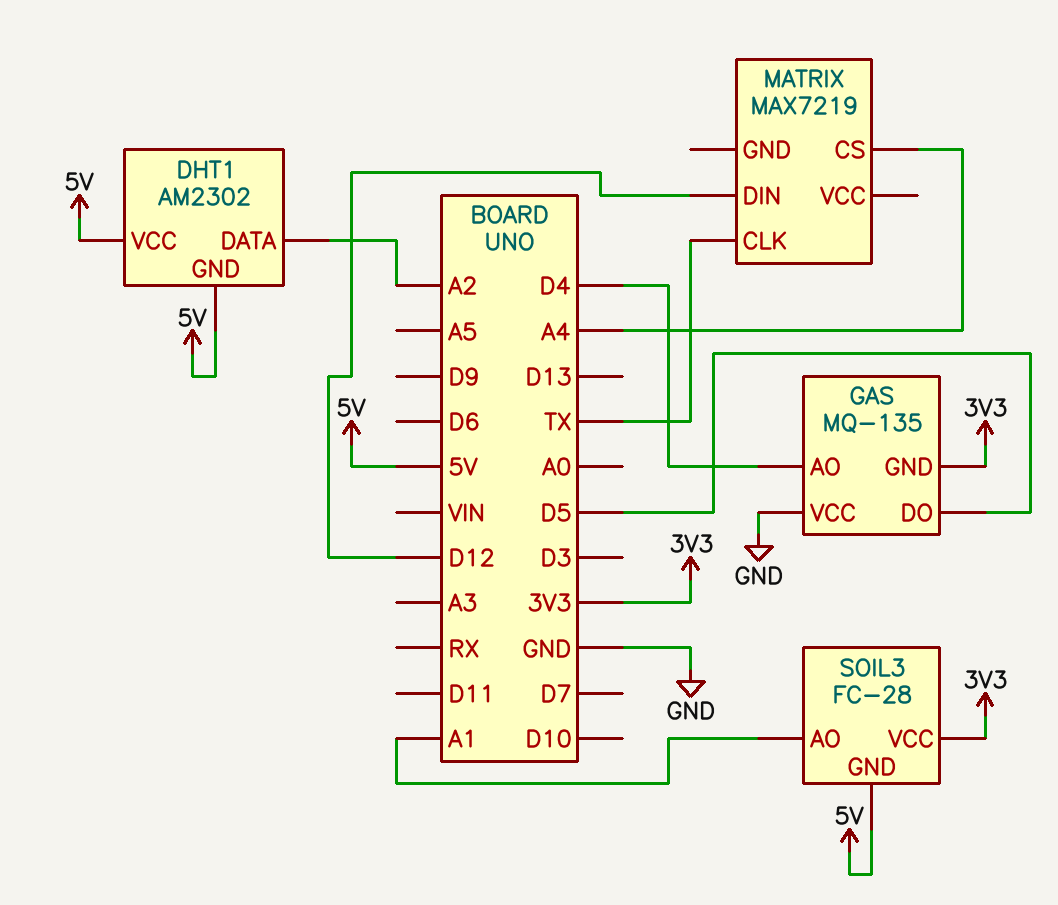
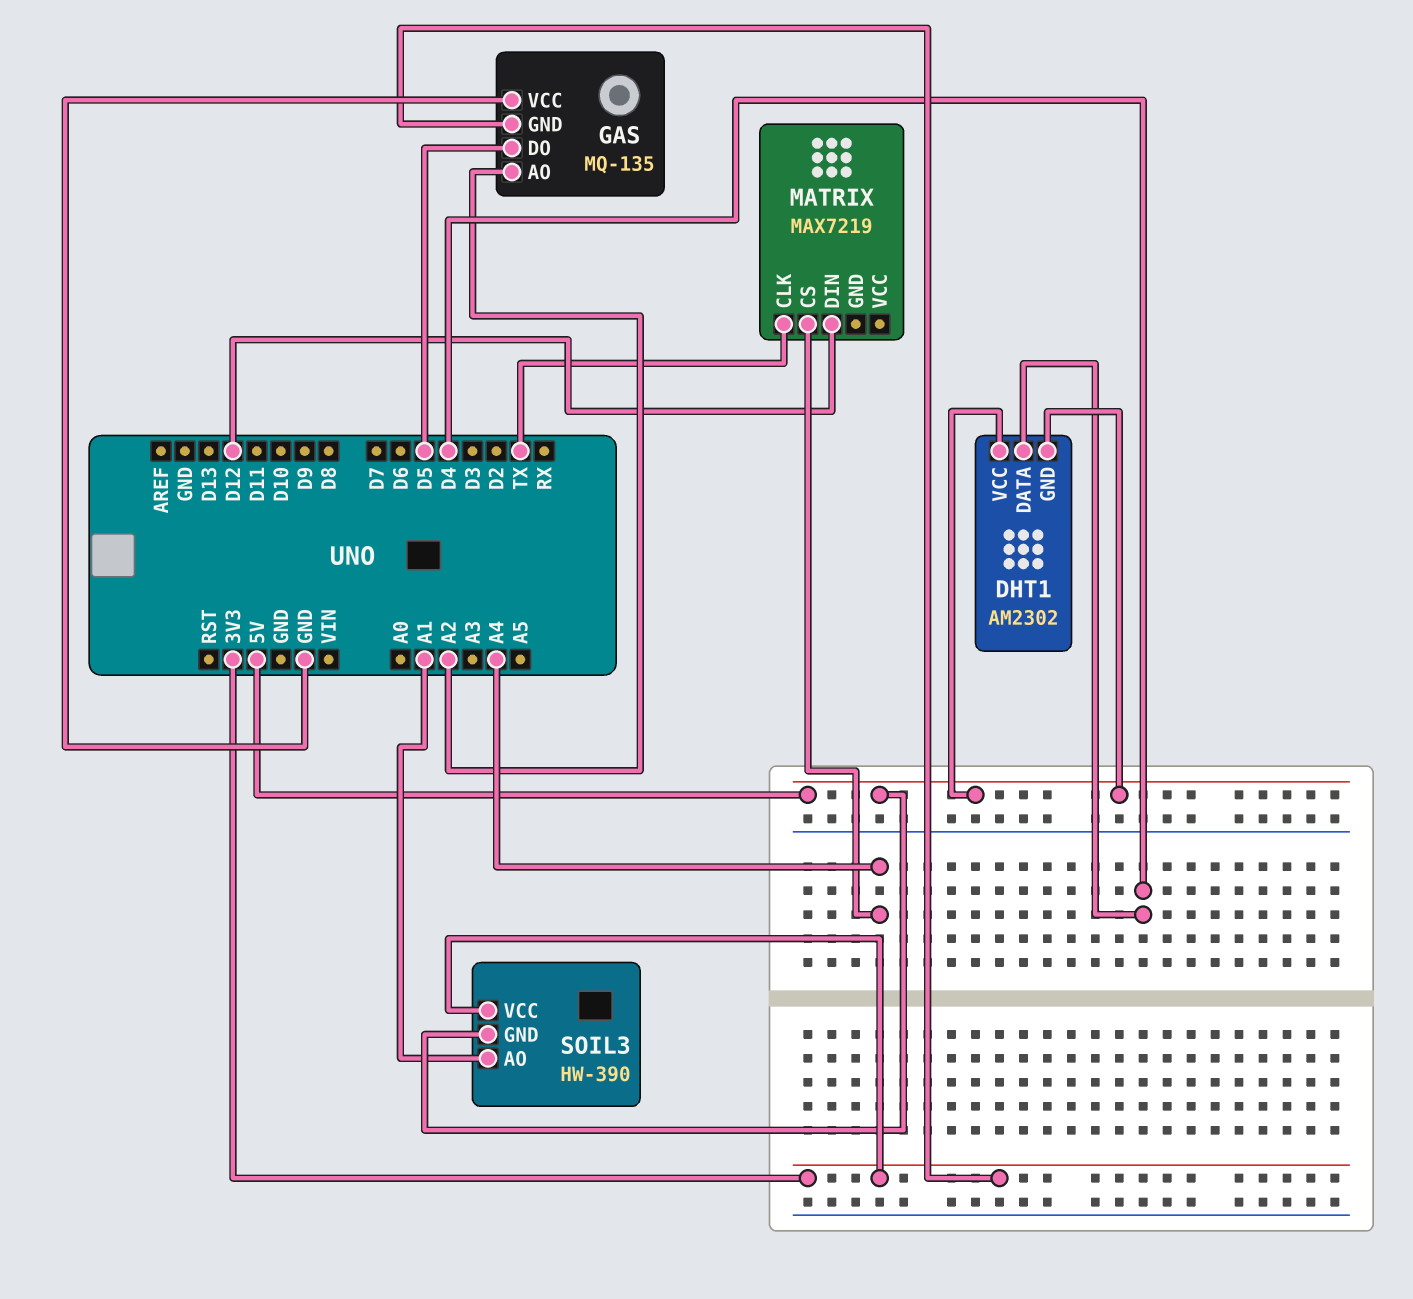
DHT1 pin DATA: A2 -> D4
GAS pin AO: D4 -> A2
SOIL3: FC-28 -> HW-390

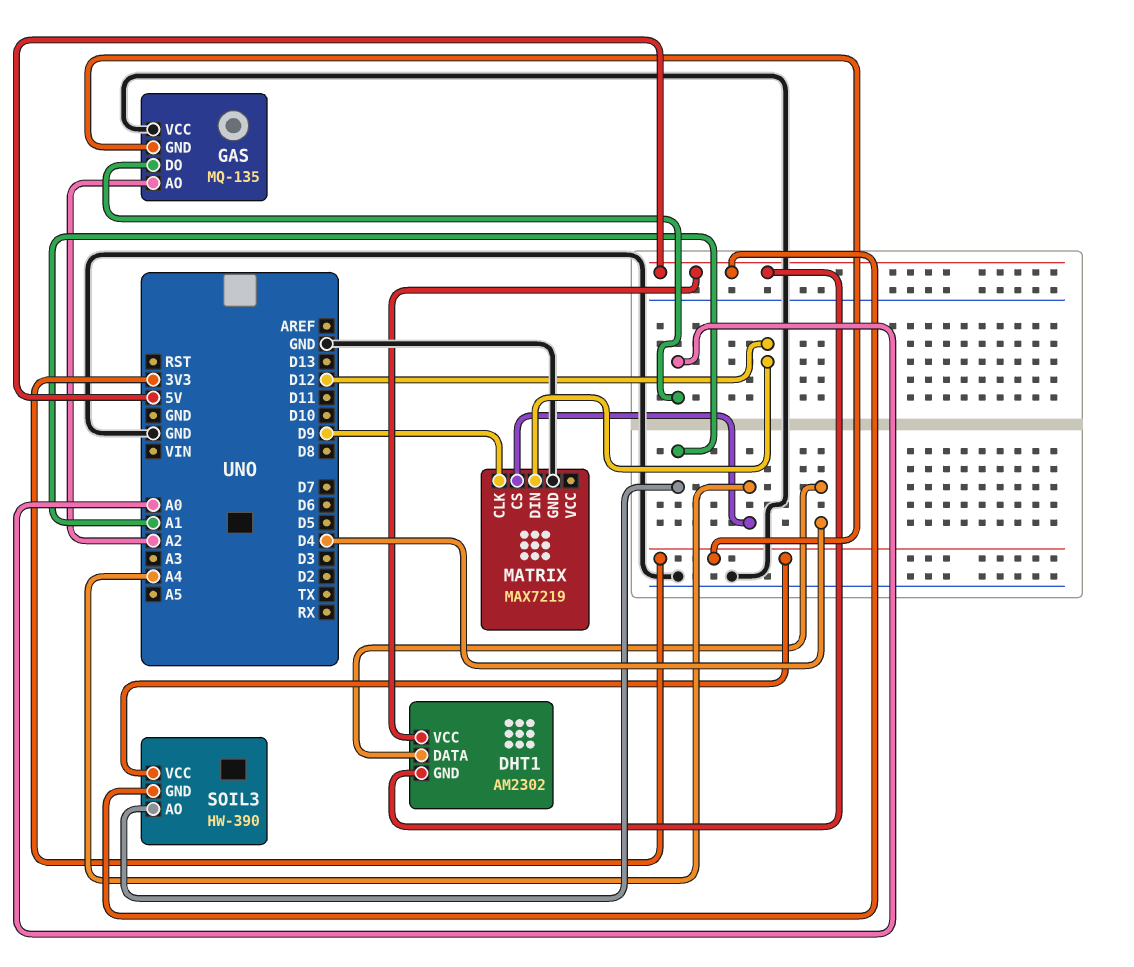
GAS pin DO: D5 -> A0
MATRIX pin CLK: TX -> D9
MATRIX pin GND: none -> GND

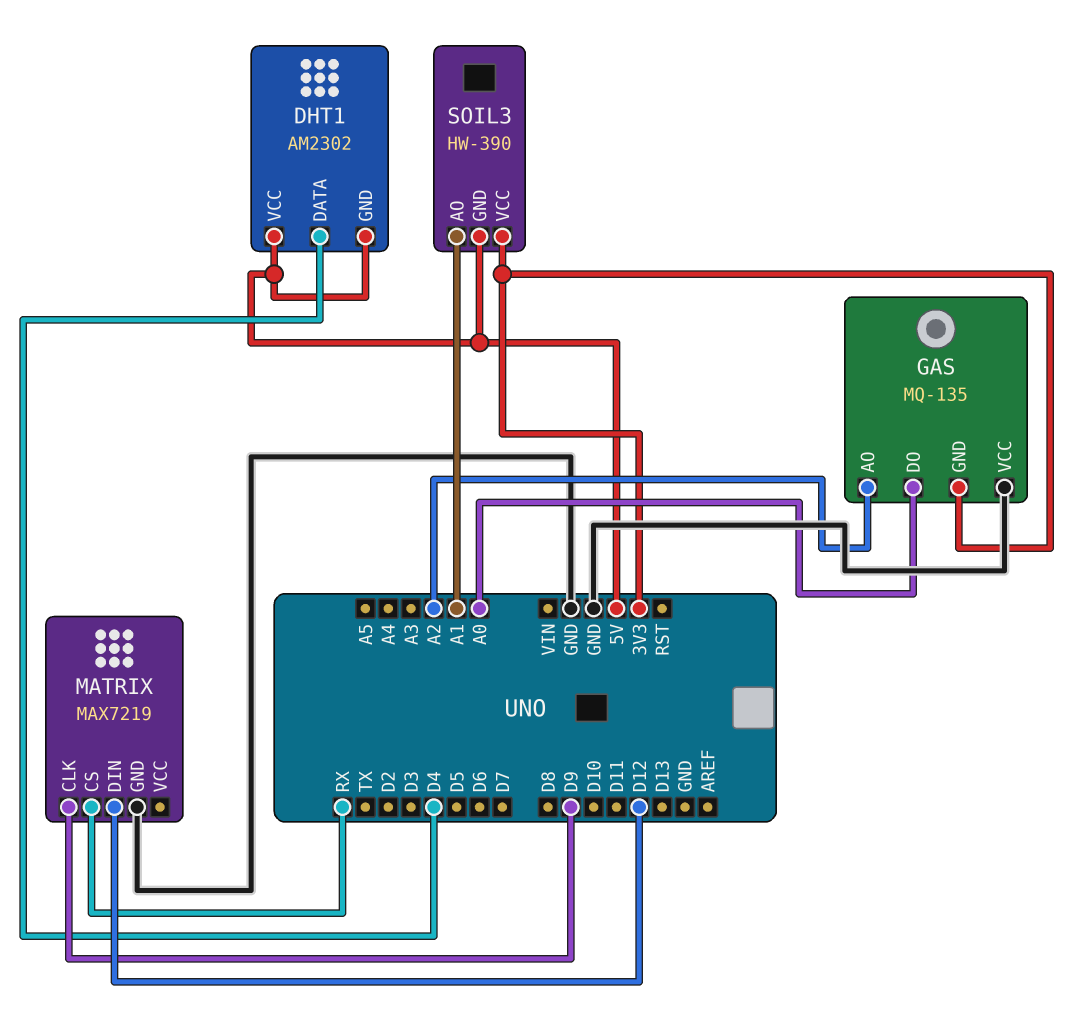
MATRIX pin CS: A4 -> RX

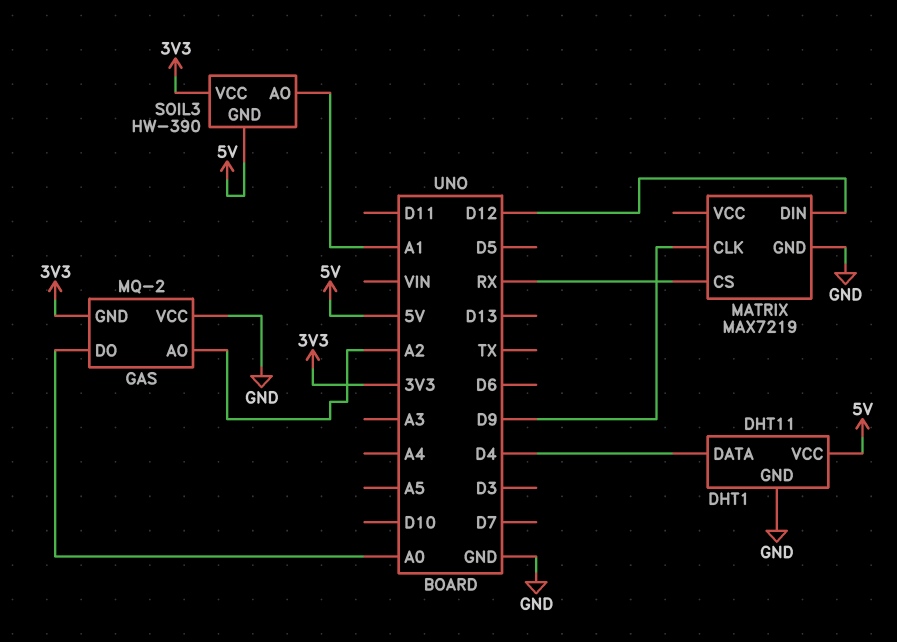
DHT1: AM2302 -> DHT11
DHT1 pin GND: 5V -> GND
GAS: MQ-135 -> MQ-2

